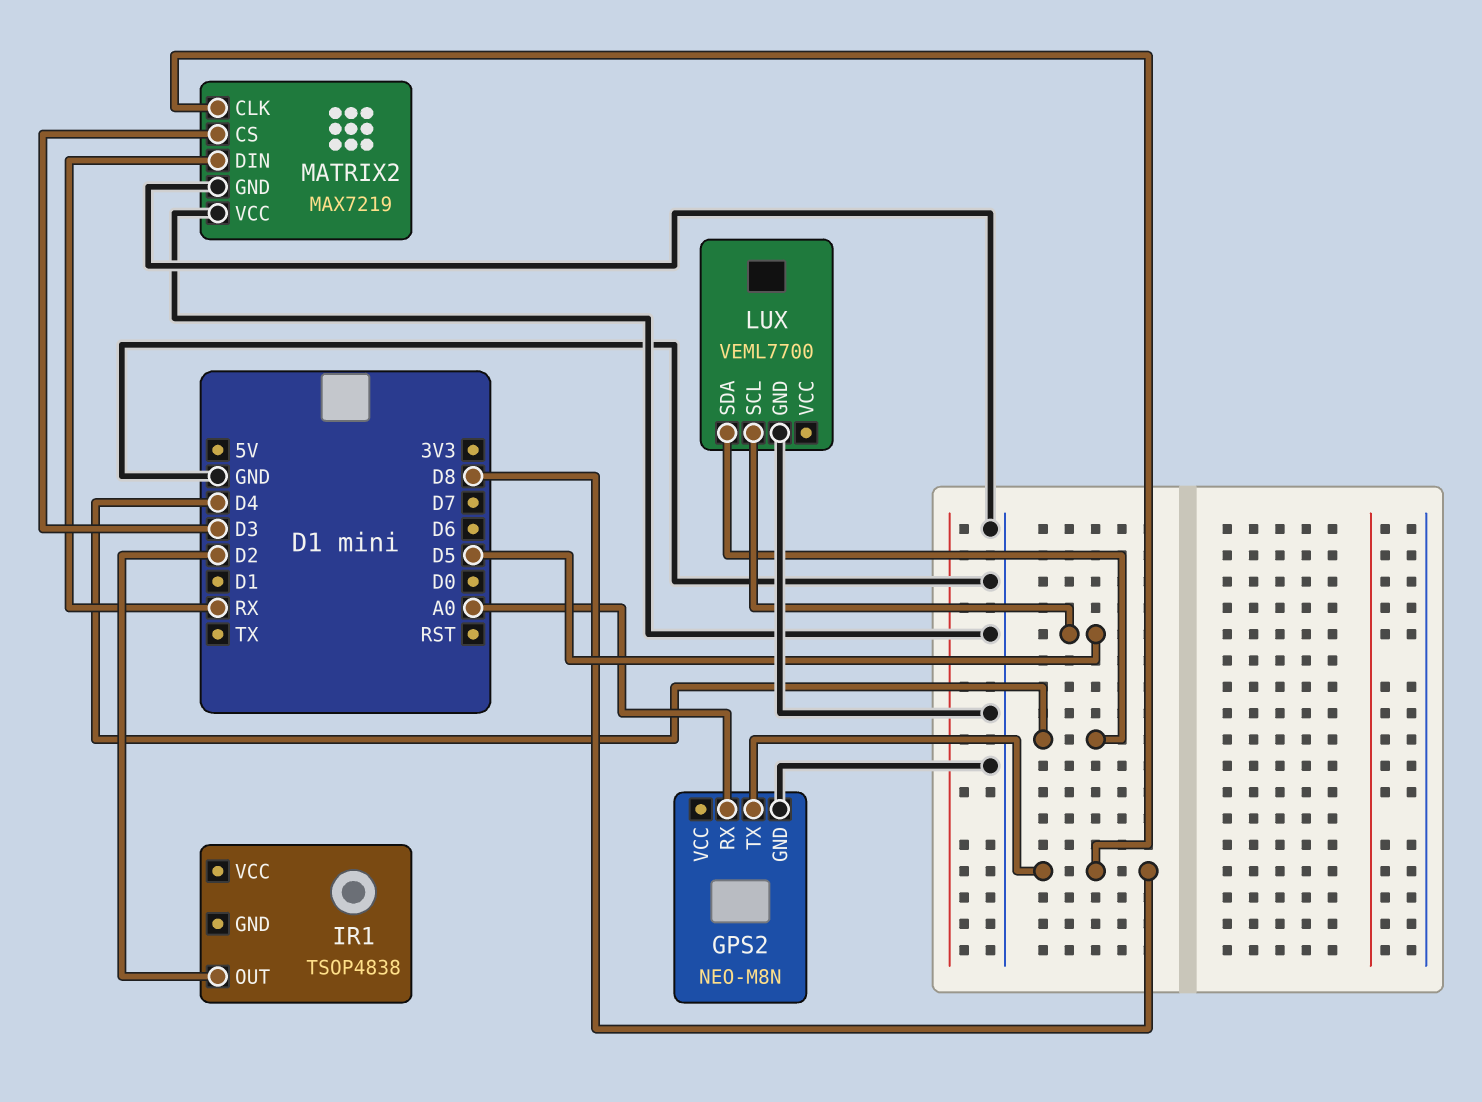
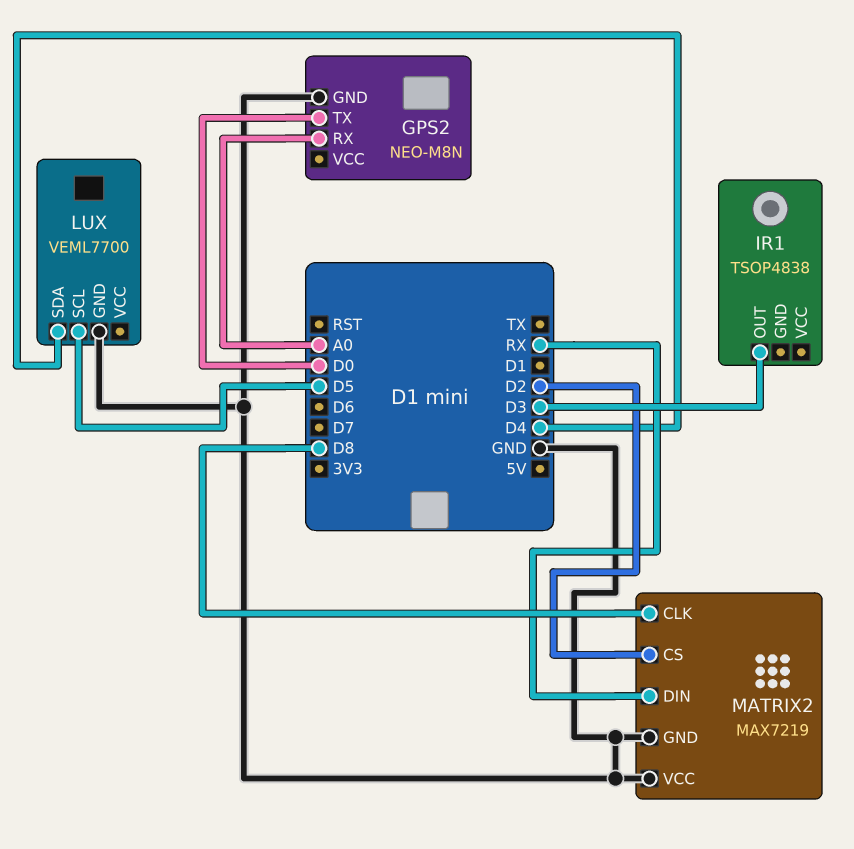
GPS2 pin TX: D8 -> D0
IR1 pin OUT: D2 -> D3
MATRIX2 pin CS: D3 -> D2

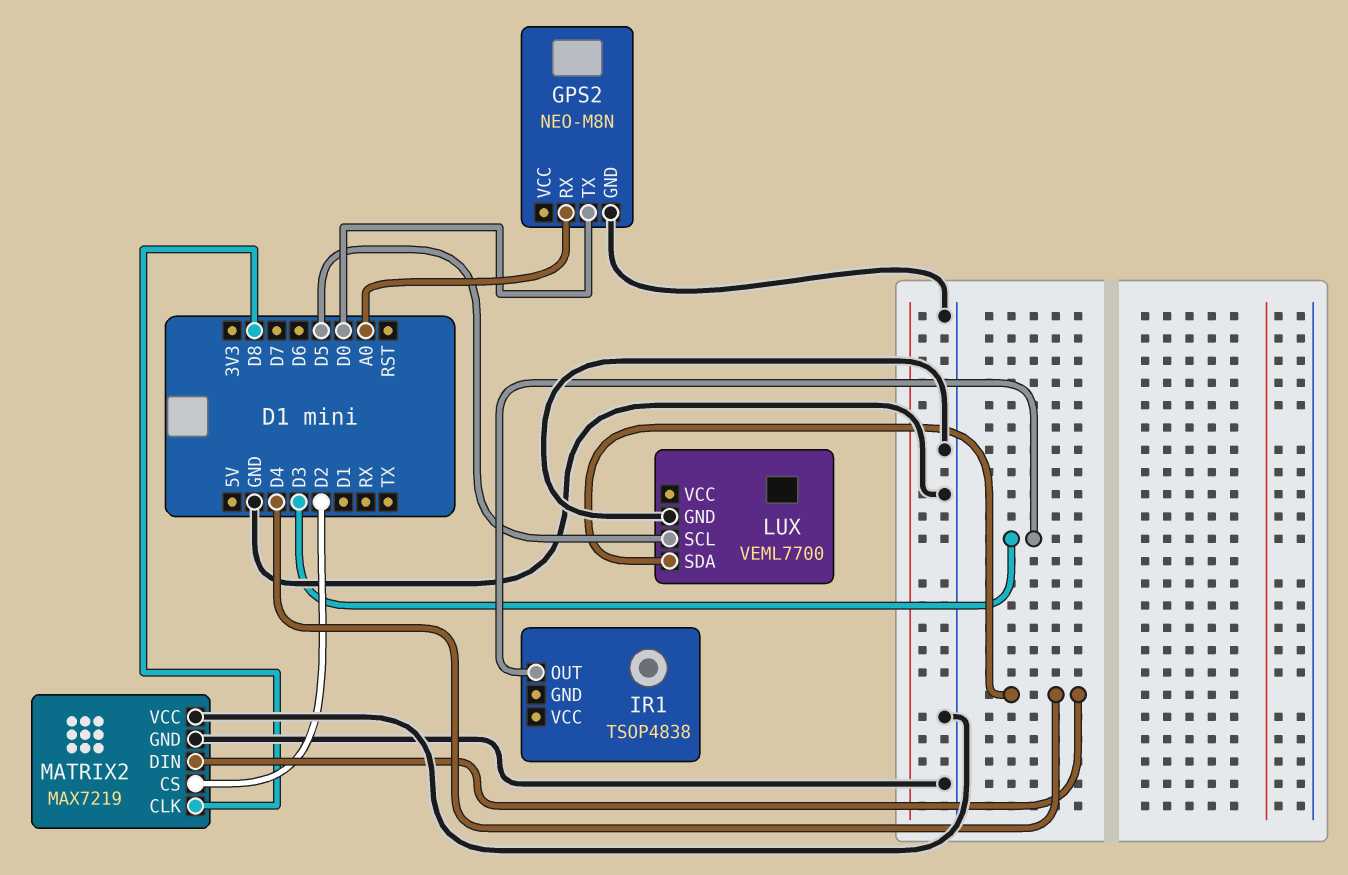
MATRIX2 pin DIN: RX -> D4

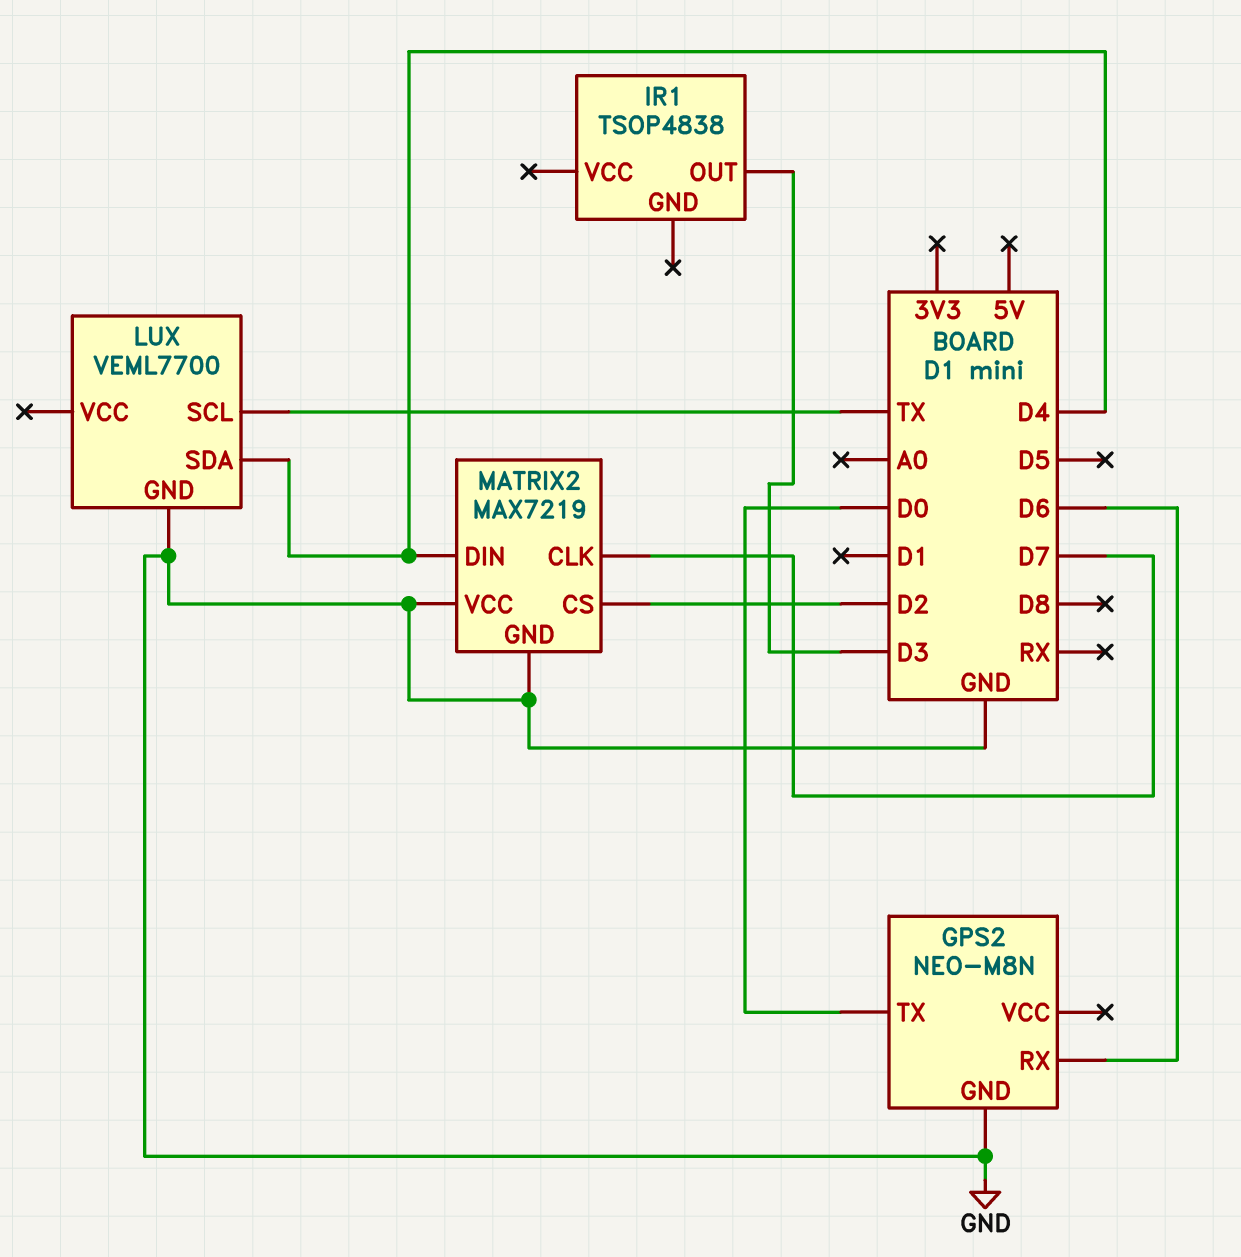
GPS2 pin RX: A0 -> D6
LUX pin SCL: D5 -> TX
MATRIX2 pin CLK: D8 -> D7

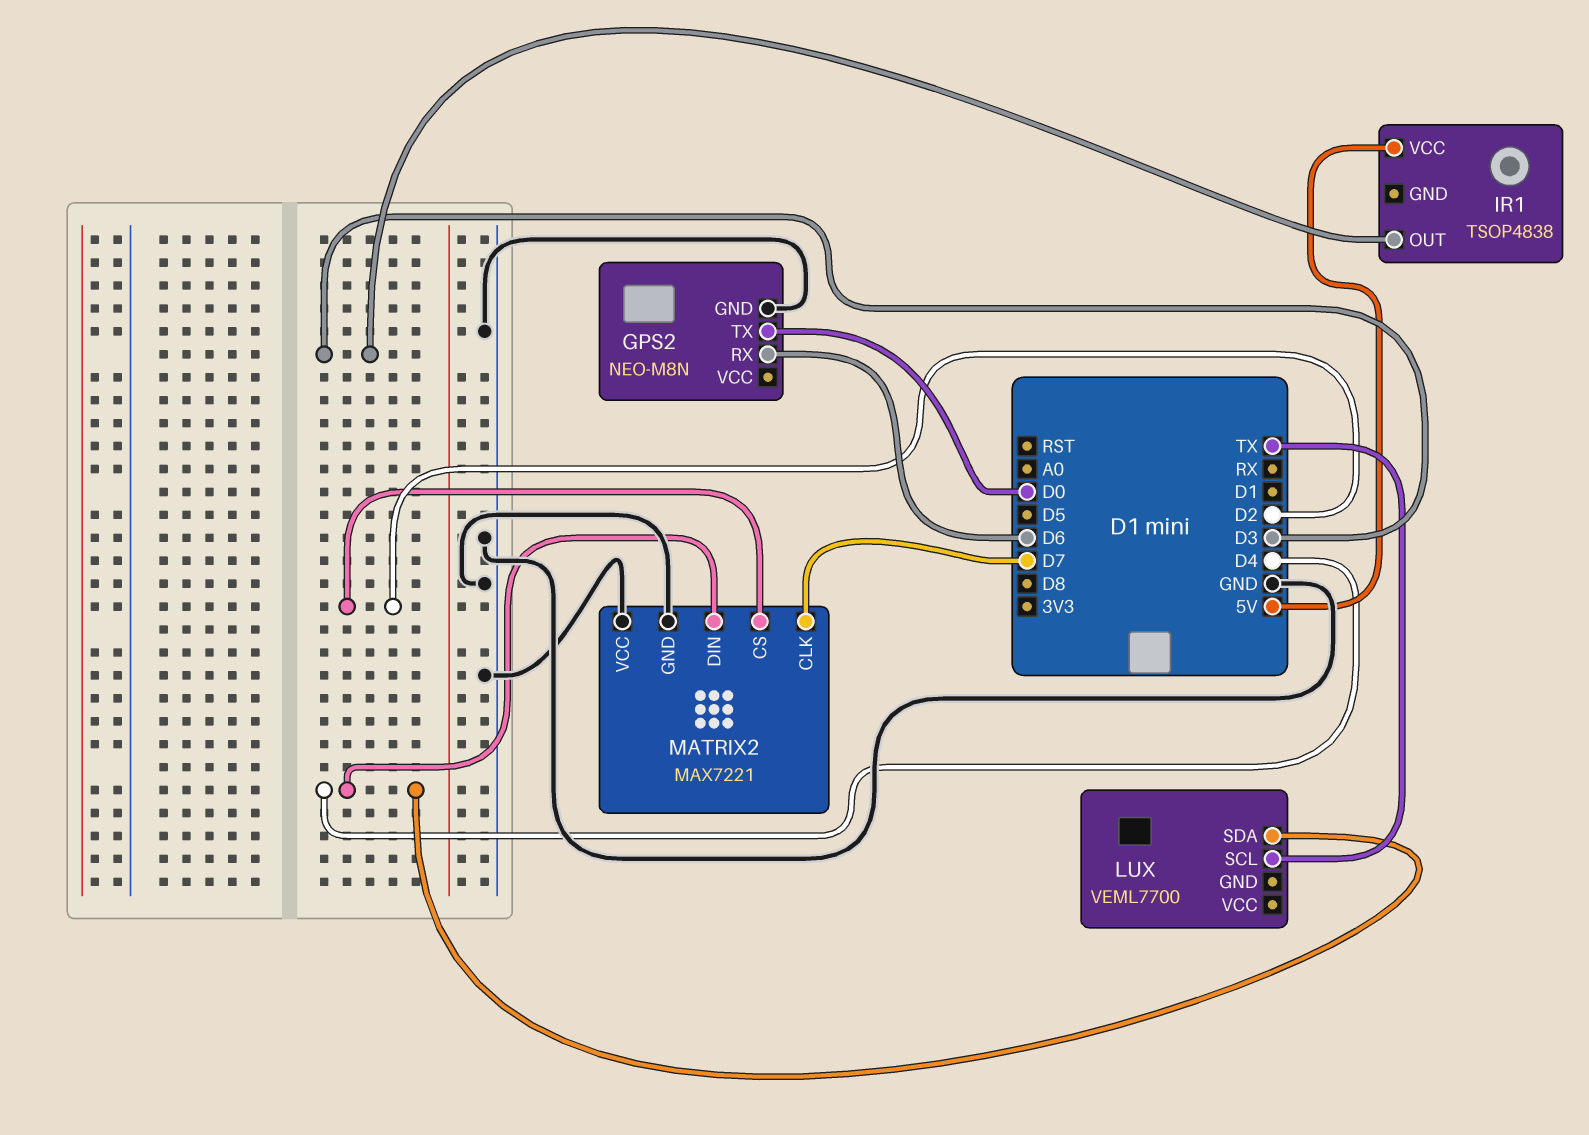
IR1 pin VCC: none -> 5V
LUX pin GND: GND -> none
MATRIX2: MAX7219 -> MAX7221

